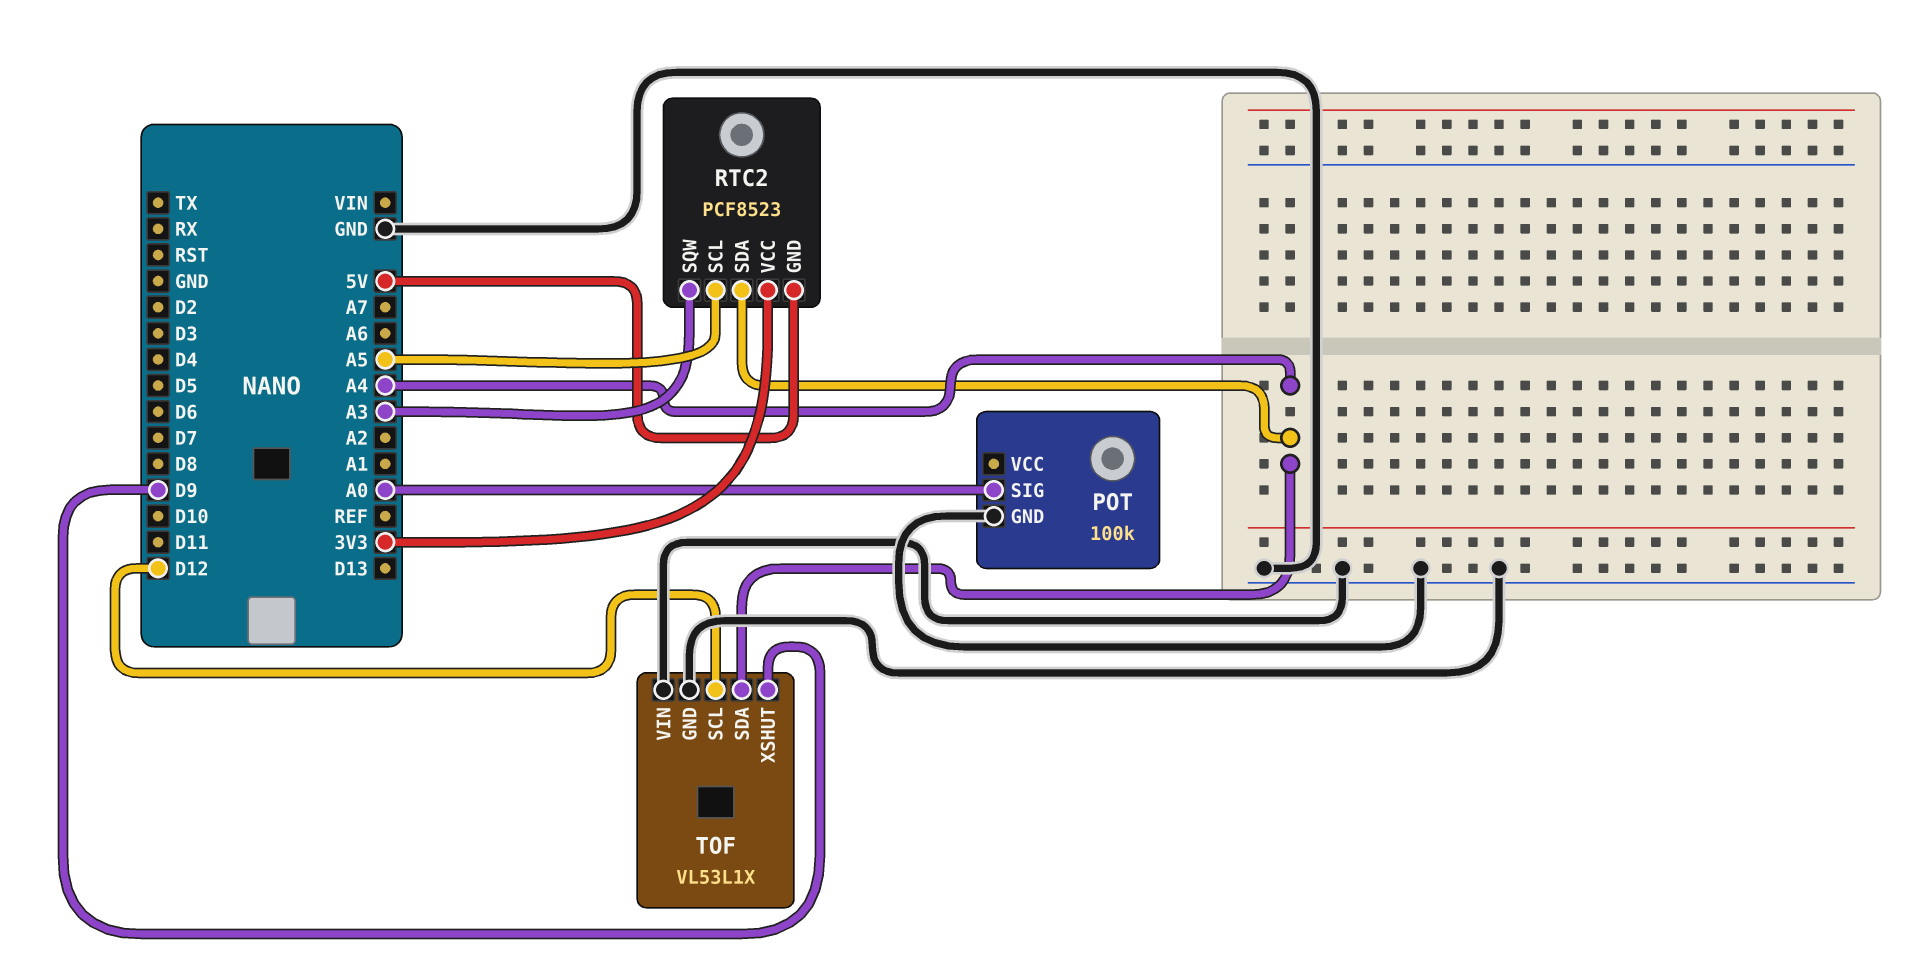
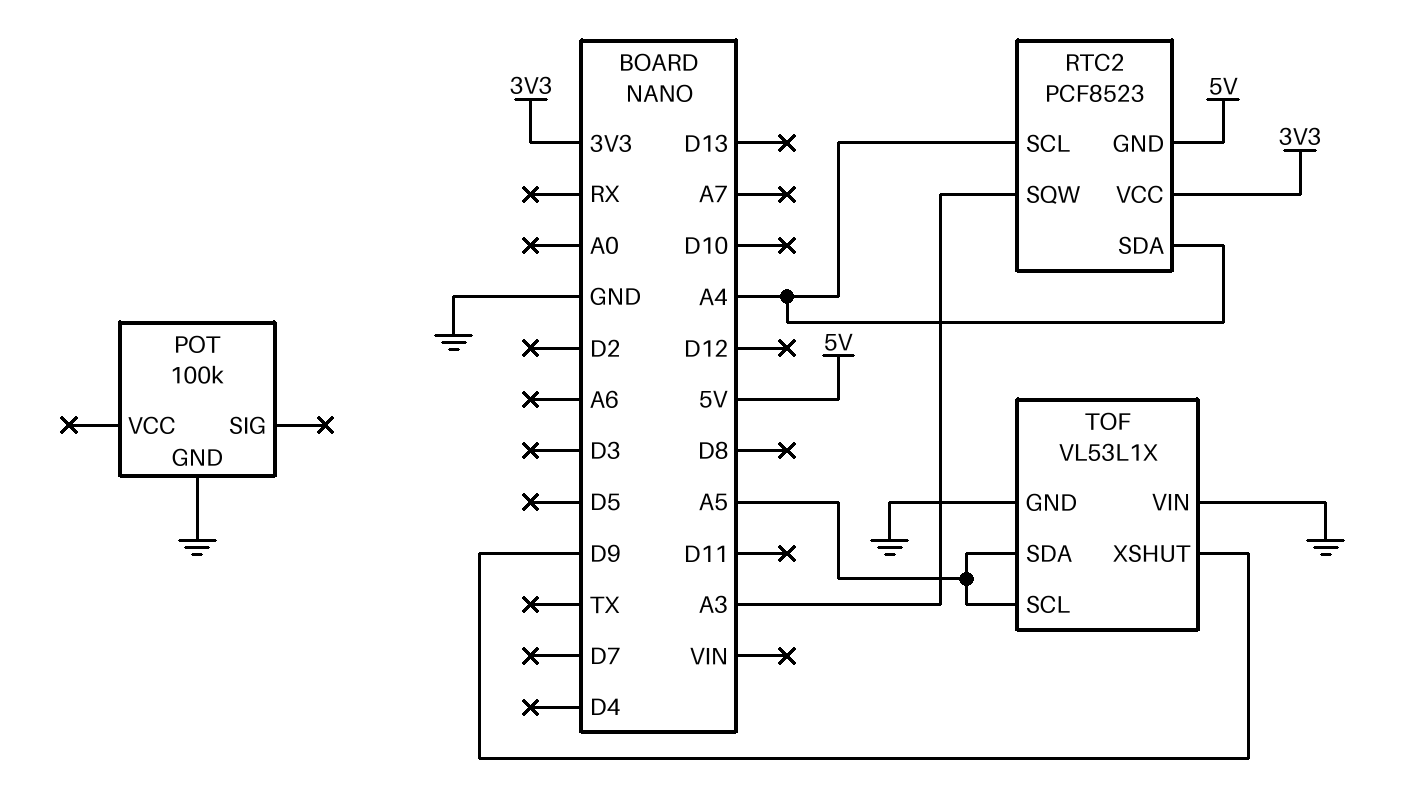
POT pin SIG: A0 -> none
RTC2 pin SCL: A5 -> A4
TOF pin SCL: D12 -> A5
TOF pin SDA: A4 -> A5

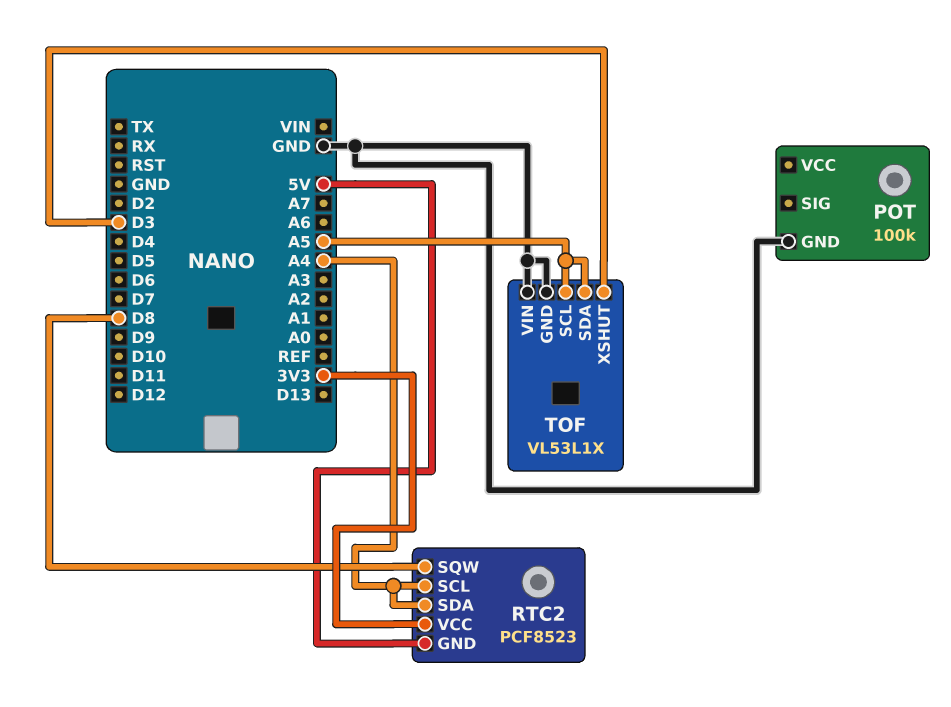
RTC2 pin SQW: A3 -> D8
TOF pin XSHUT: D9 -> D3

